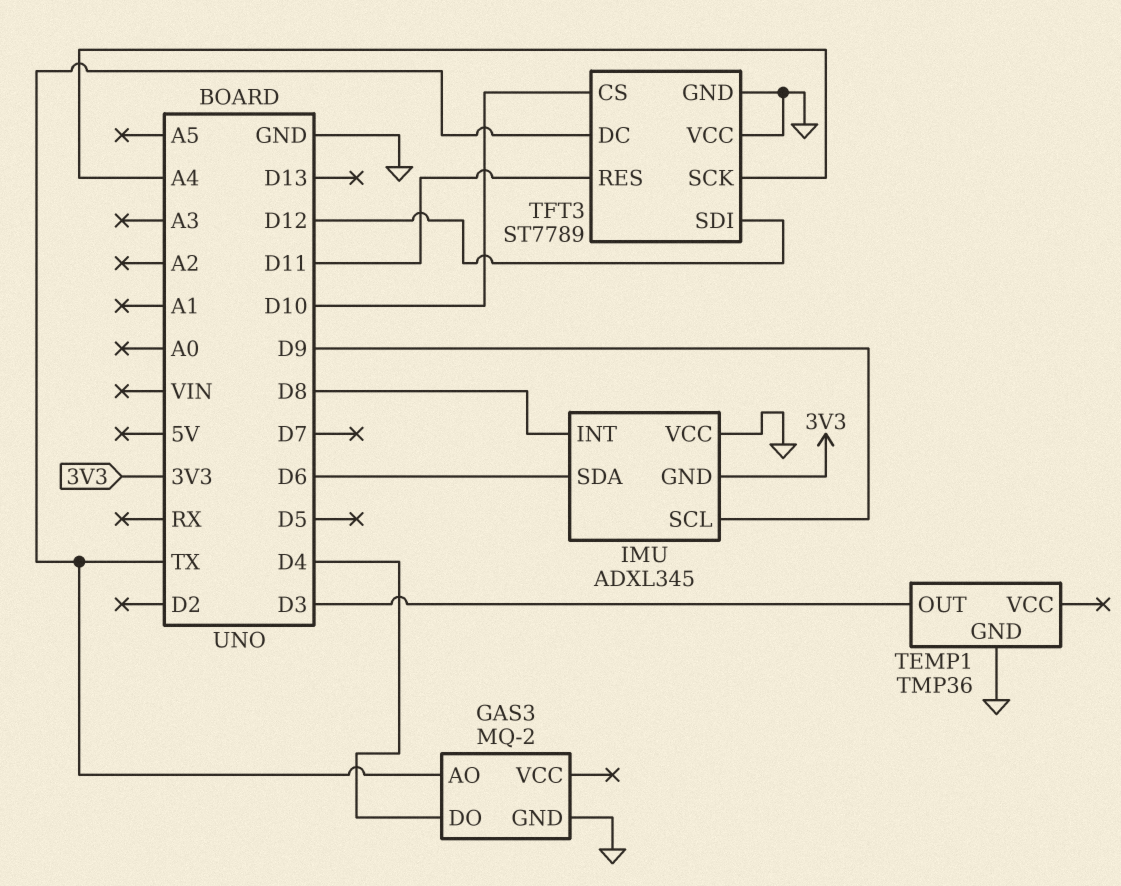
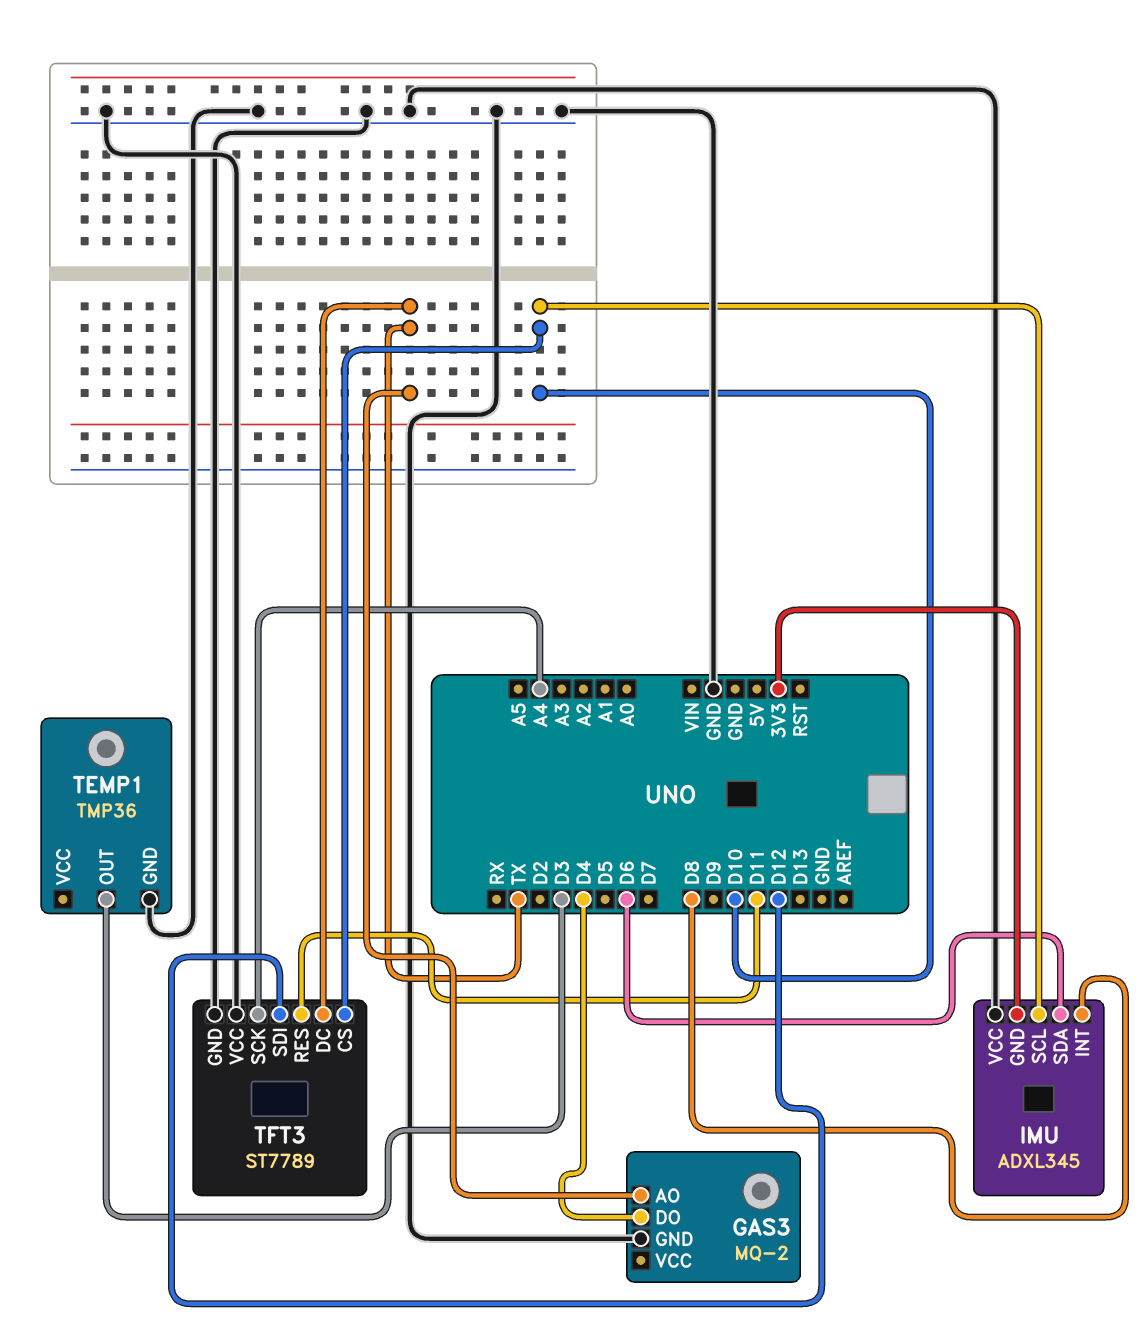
IMU pin SCL: D9 -> D10

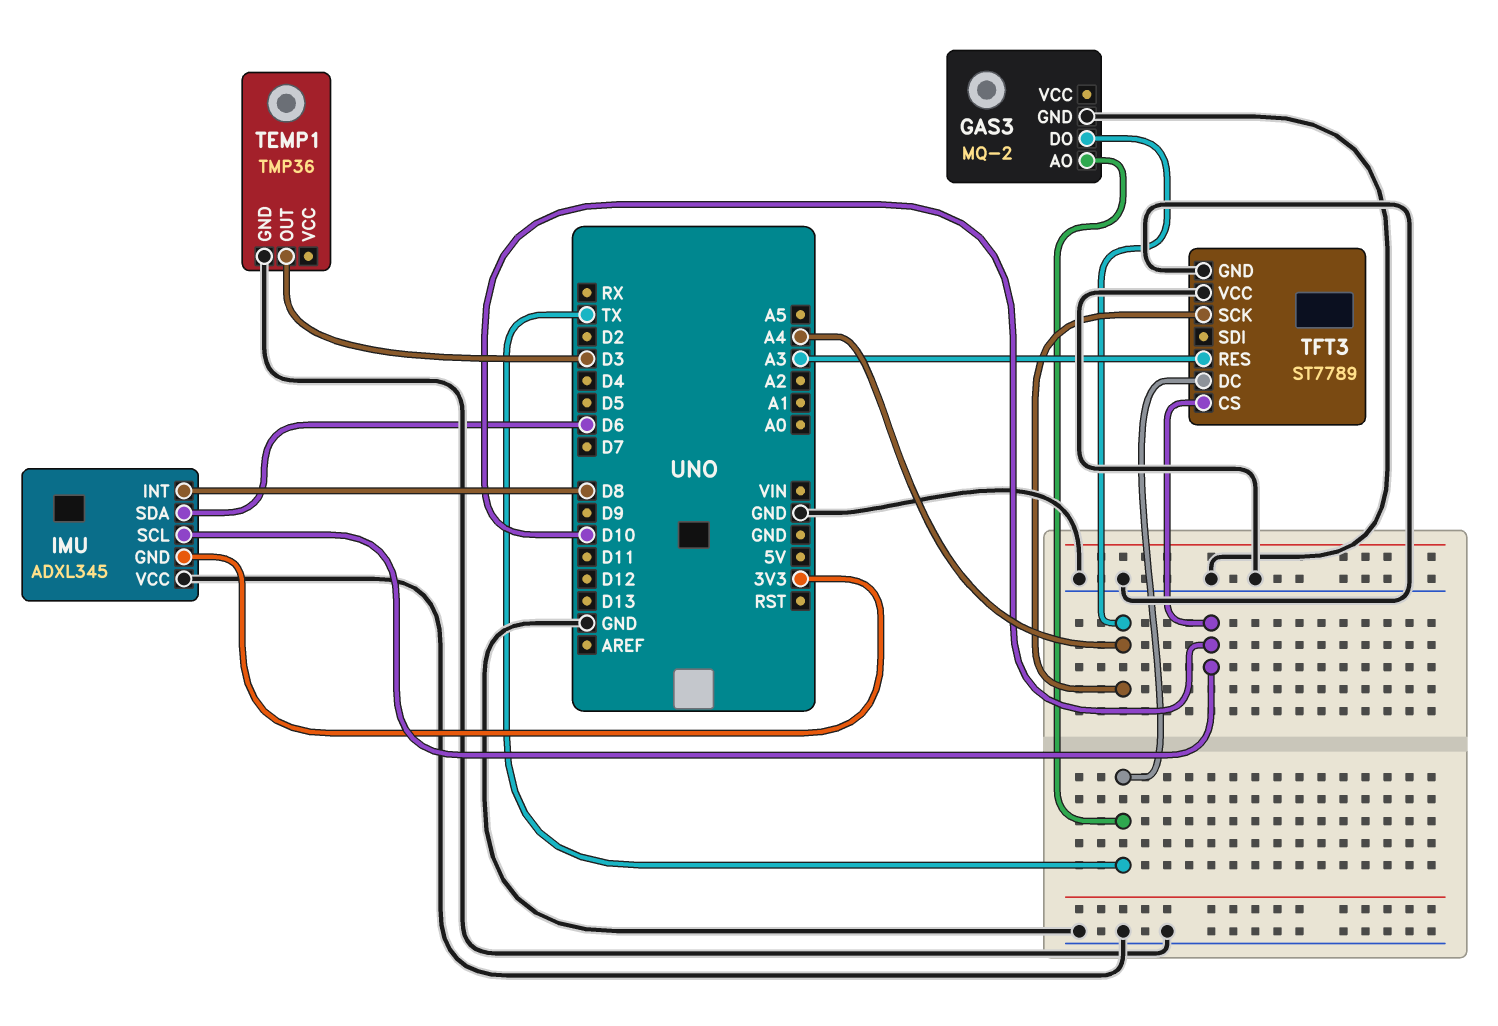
GAS3 pin DO: D4 -> A4
TFT3 pin RES: D11 -> A3
TFT3 pin SDI: D12 -> none

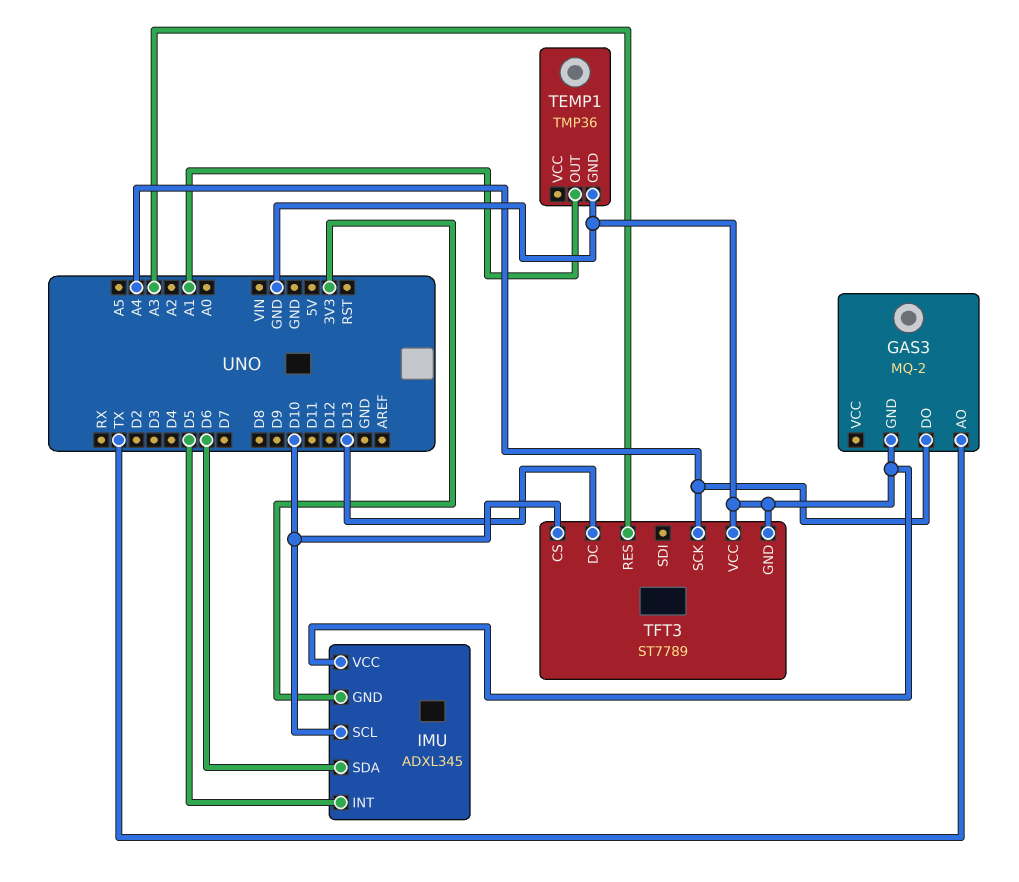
IMU pin INT: D8 -> D5
TEMP1 pin OUT: D3 -> A1
TFT3 pin DC: TX -> D13

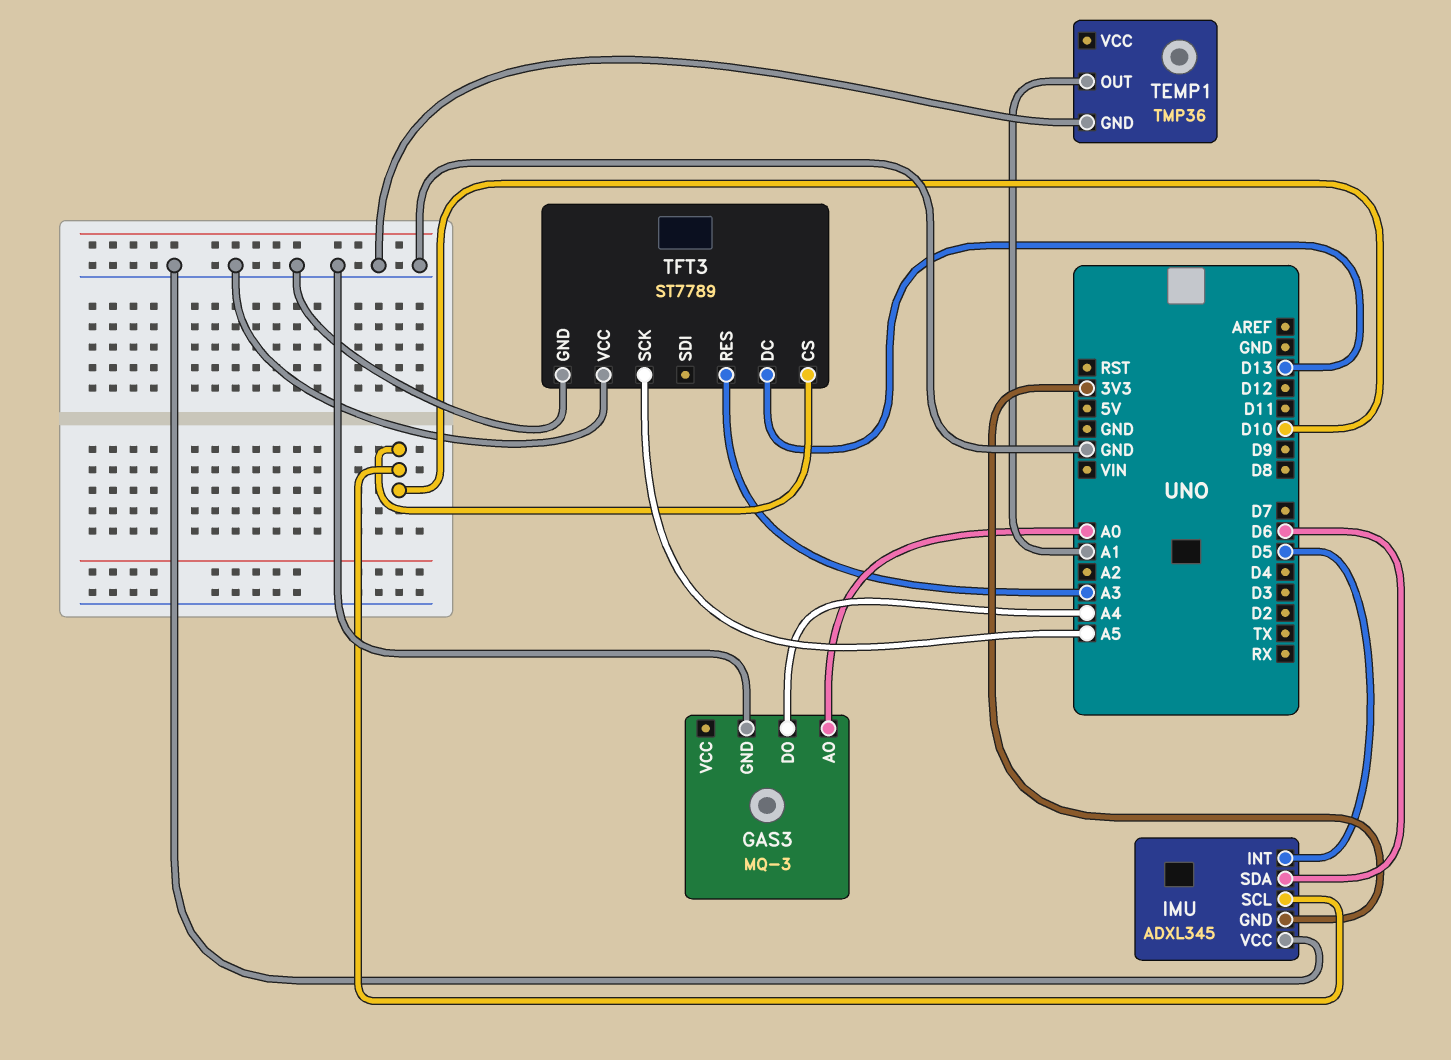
GAS3: MQ-2 -> MQ-3
GAS3 pin AO: TX -> A0
TFT3 pin SCK: A4 -> A5

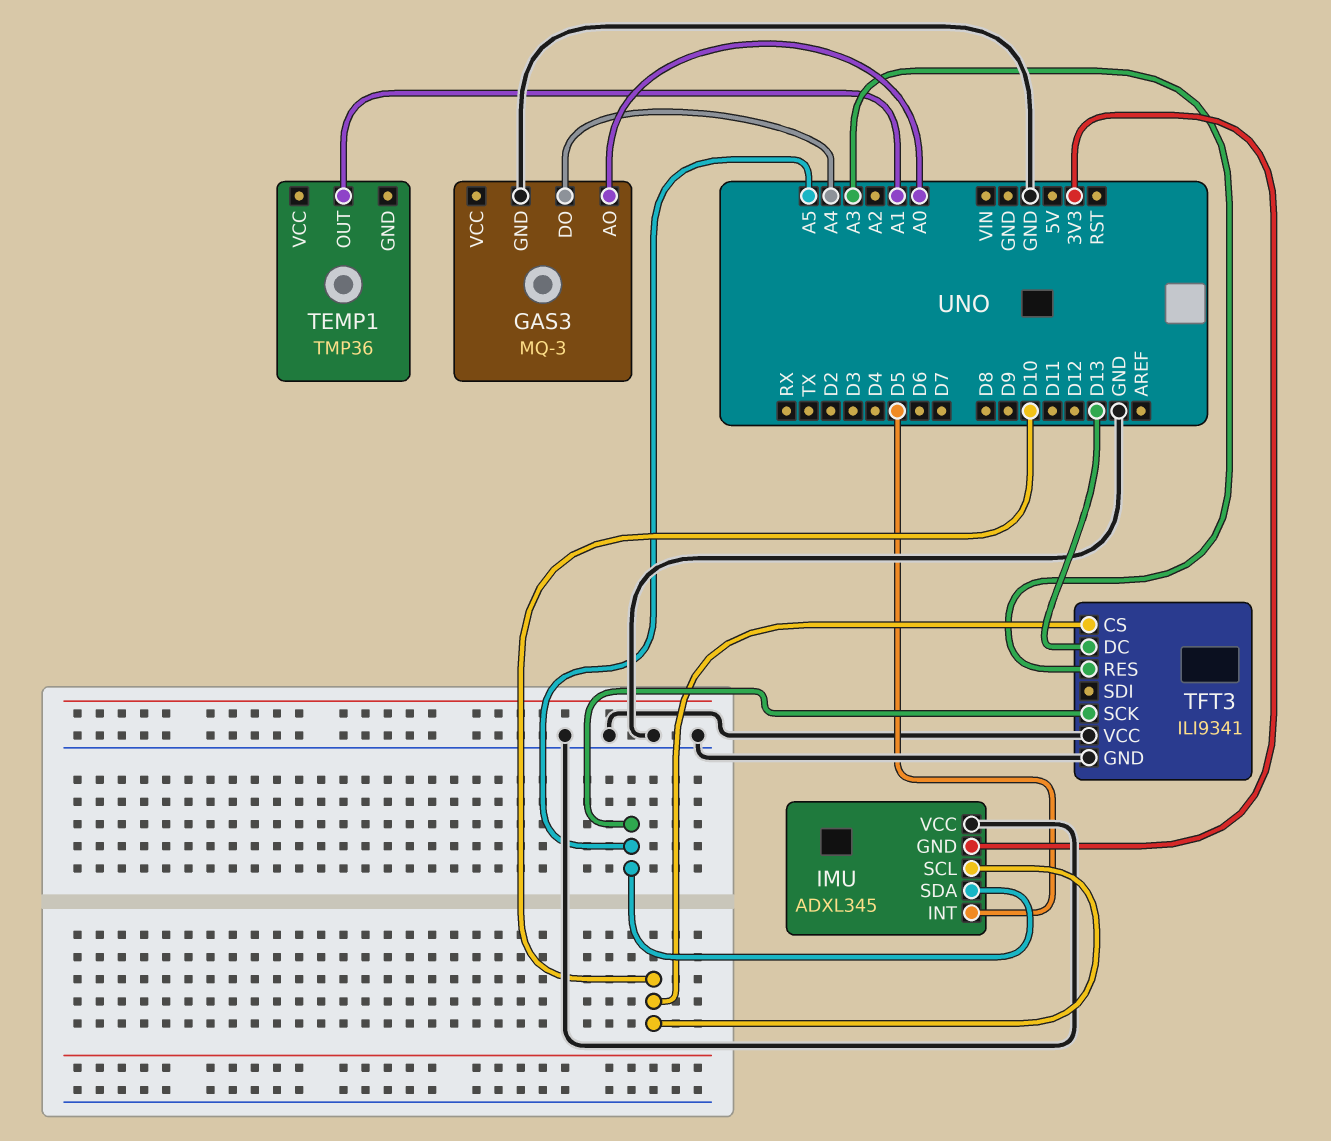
IMU pin SDA: D6 -> A5
TEMP1 pin GND: GND -> none
TFT3: ST7789 -> ILI9341

